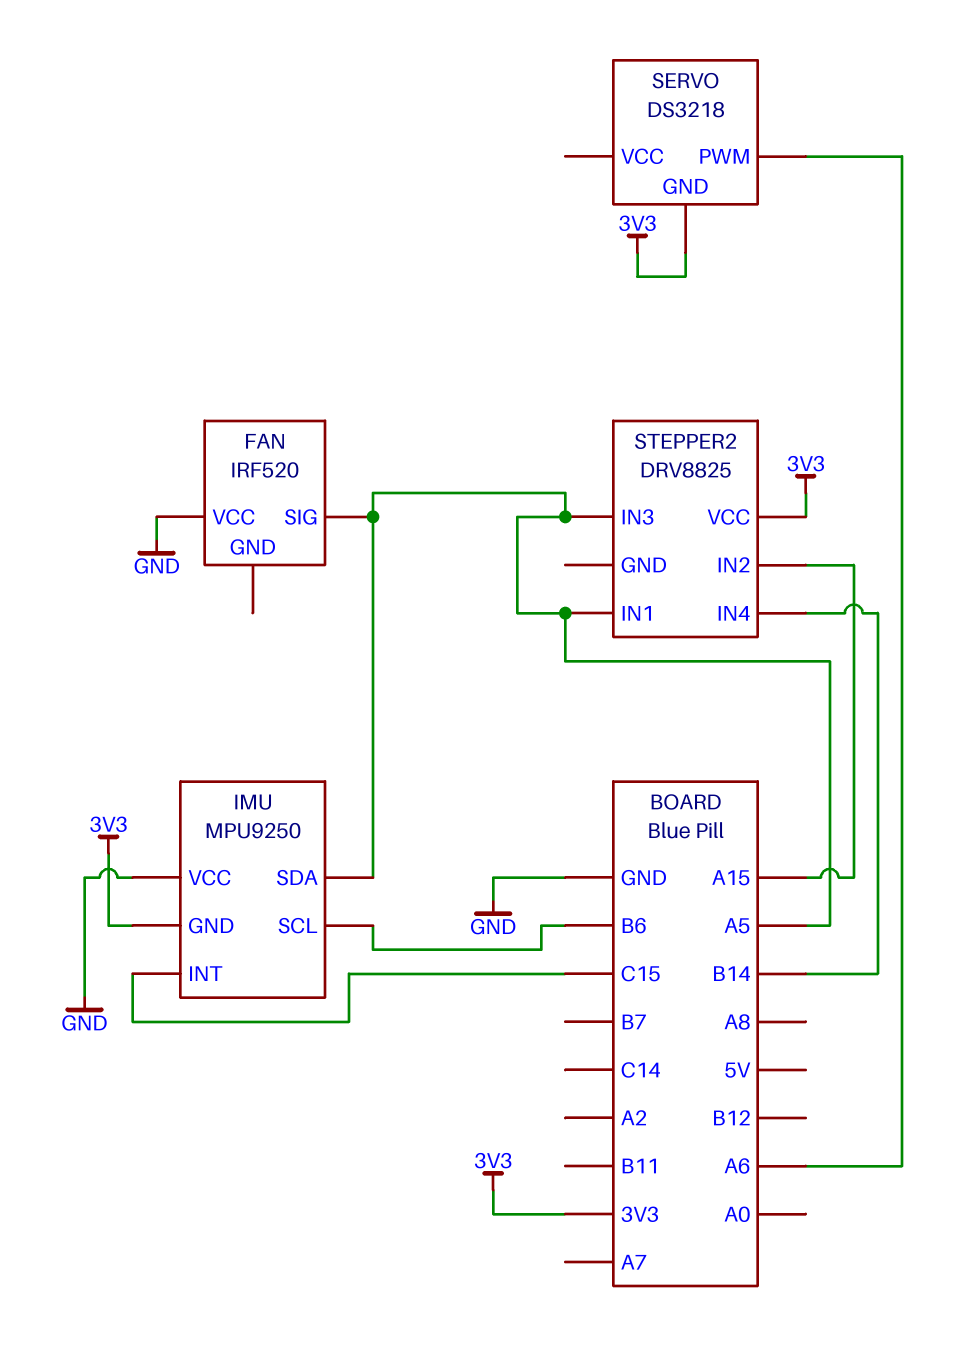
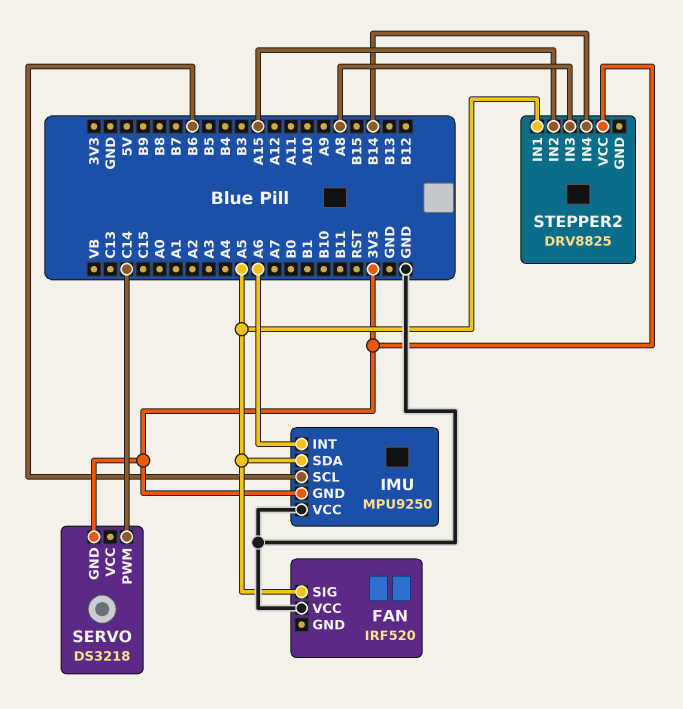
IMU pin INT: C15 -> A6
SERVO pin PWM: A6 -> C14
STEPPER2 pin IN3: A5 -> A8

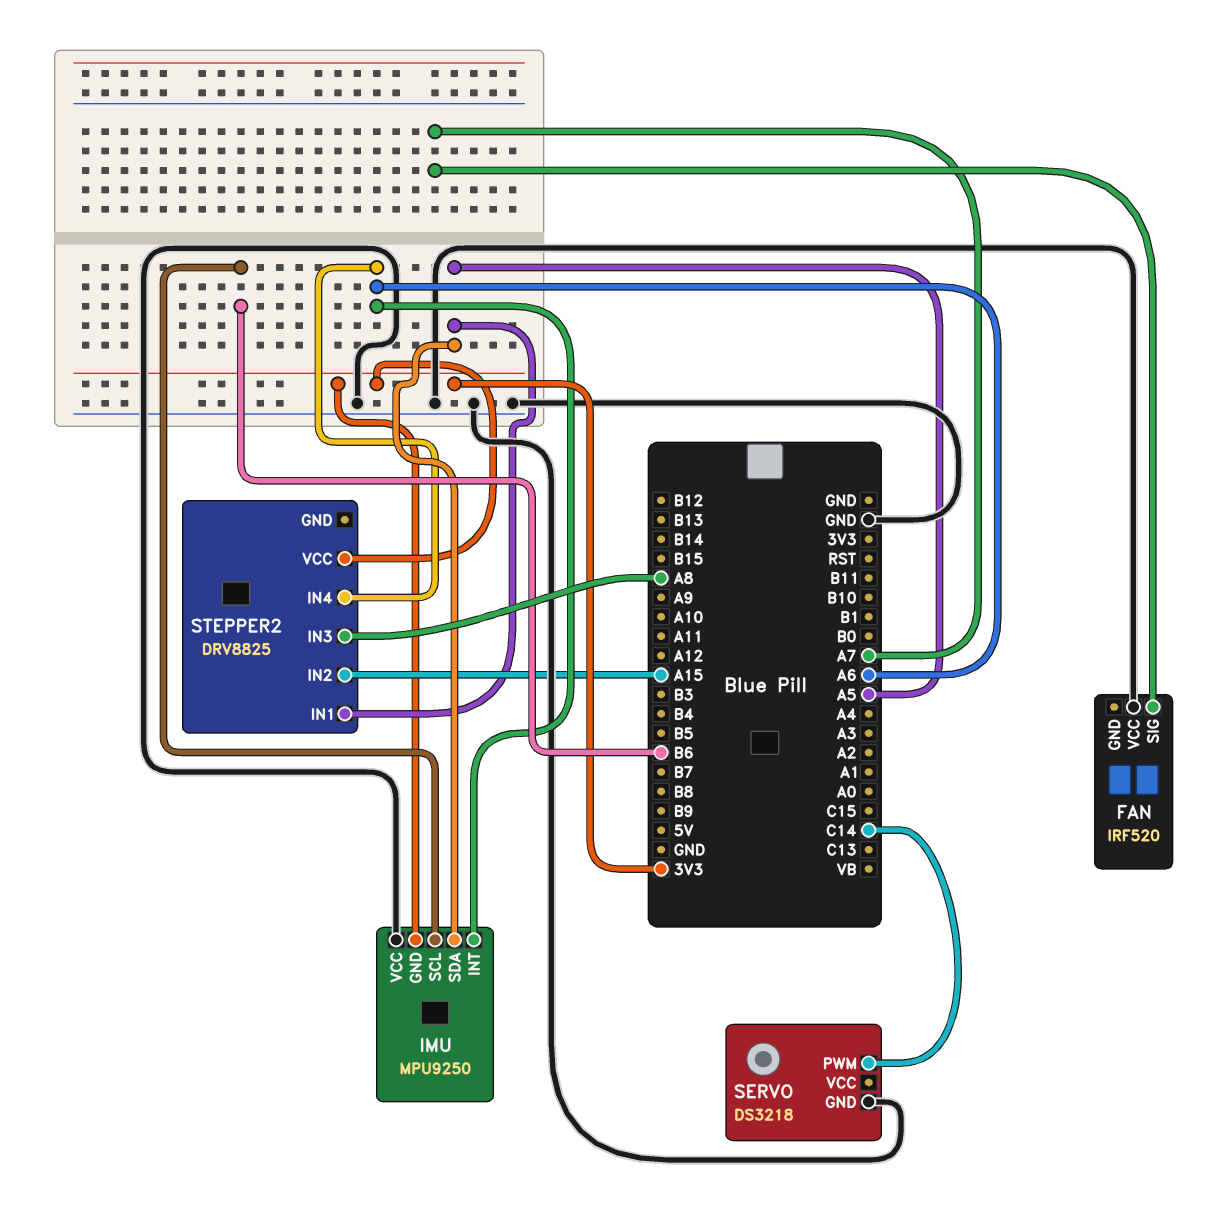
FAN pin SIG: A5 -> A7
SERVO pin GND: 3V3 -> GND
STEPPER2 pin IN4: B14 -> A6

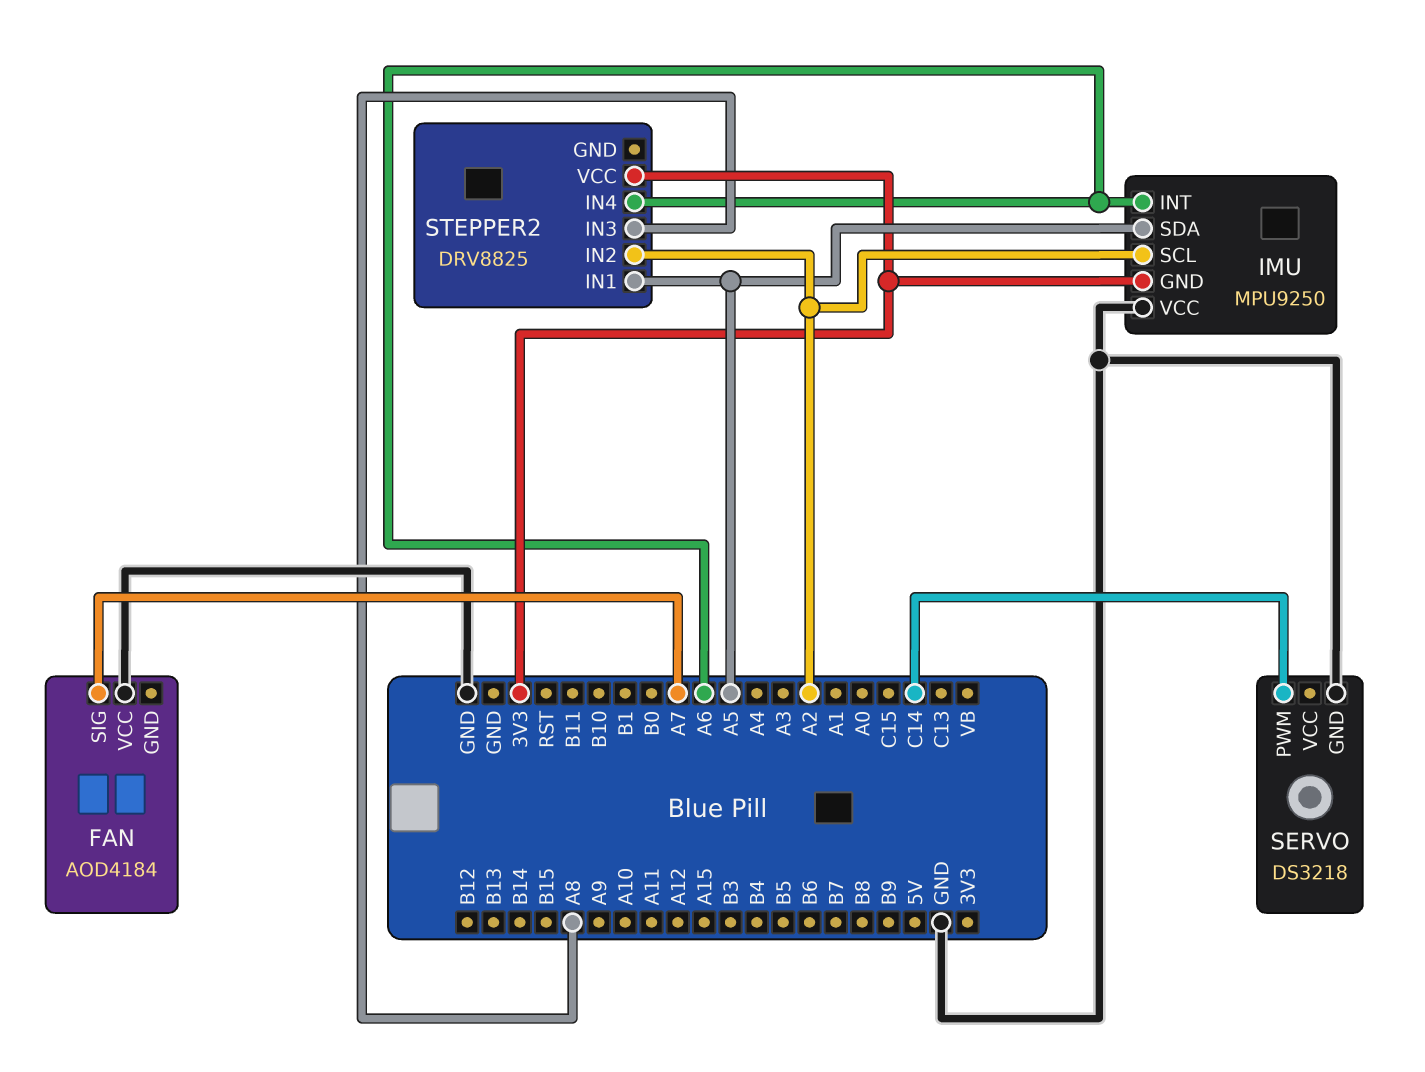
FAN: IRF520 -> AOD4184
IMU pin SCL: B6 -> A2
STEPPER2 pin IN2: A15 -> A2

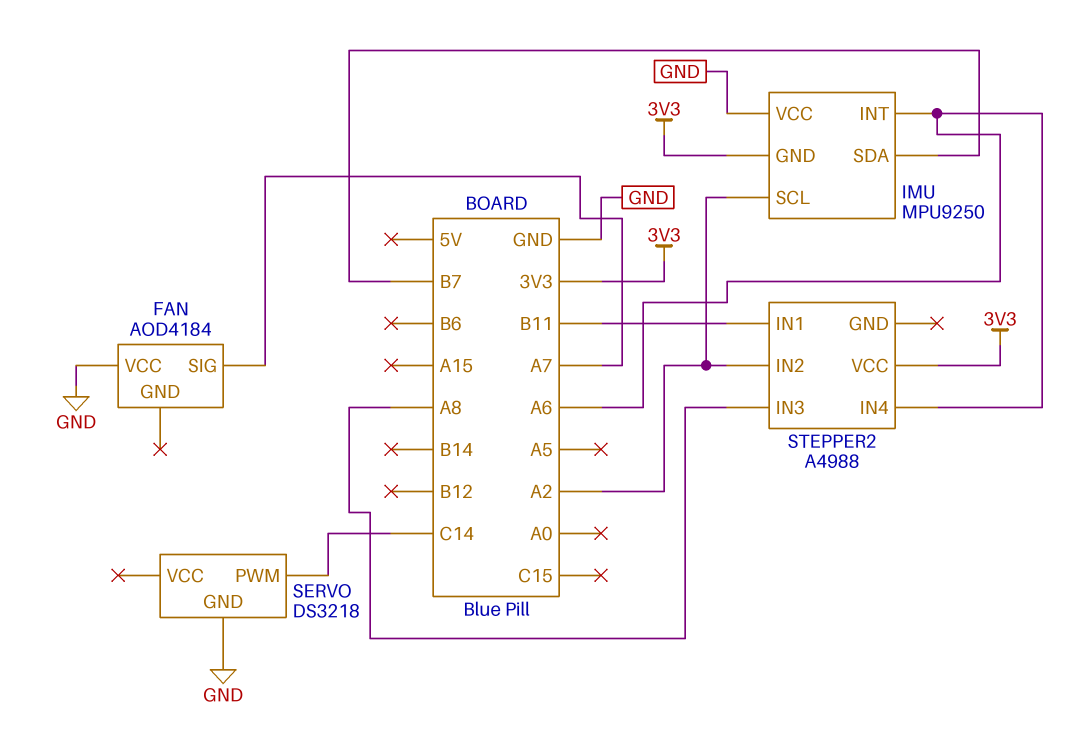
IMU pin SDA: A5 -> B7
STEPPER2: DRV8825 -> A4988
STEPPER2 pin IN1: A5 -> B11

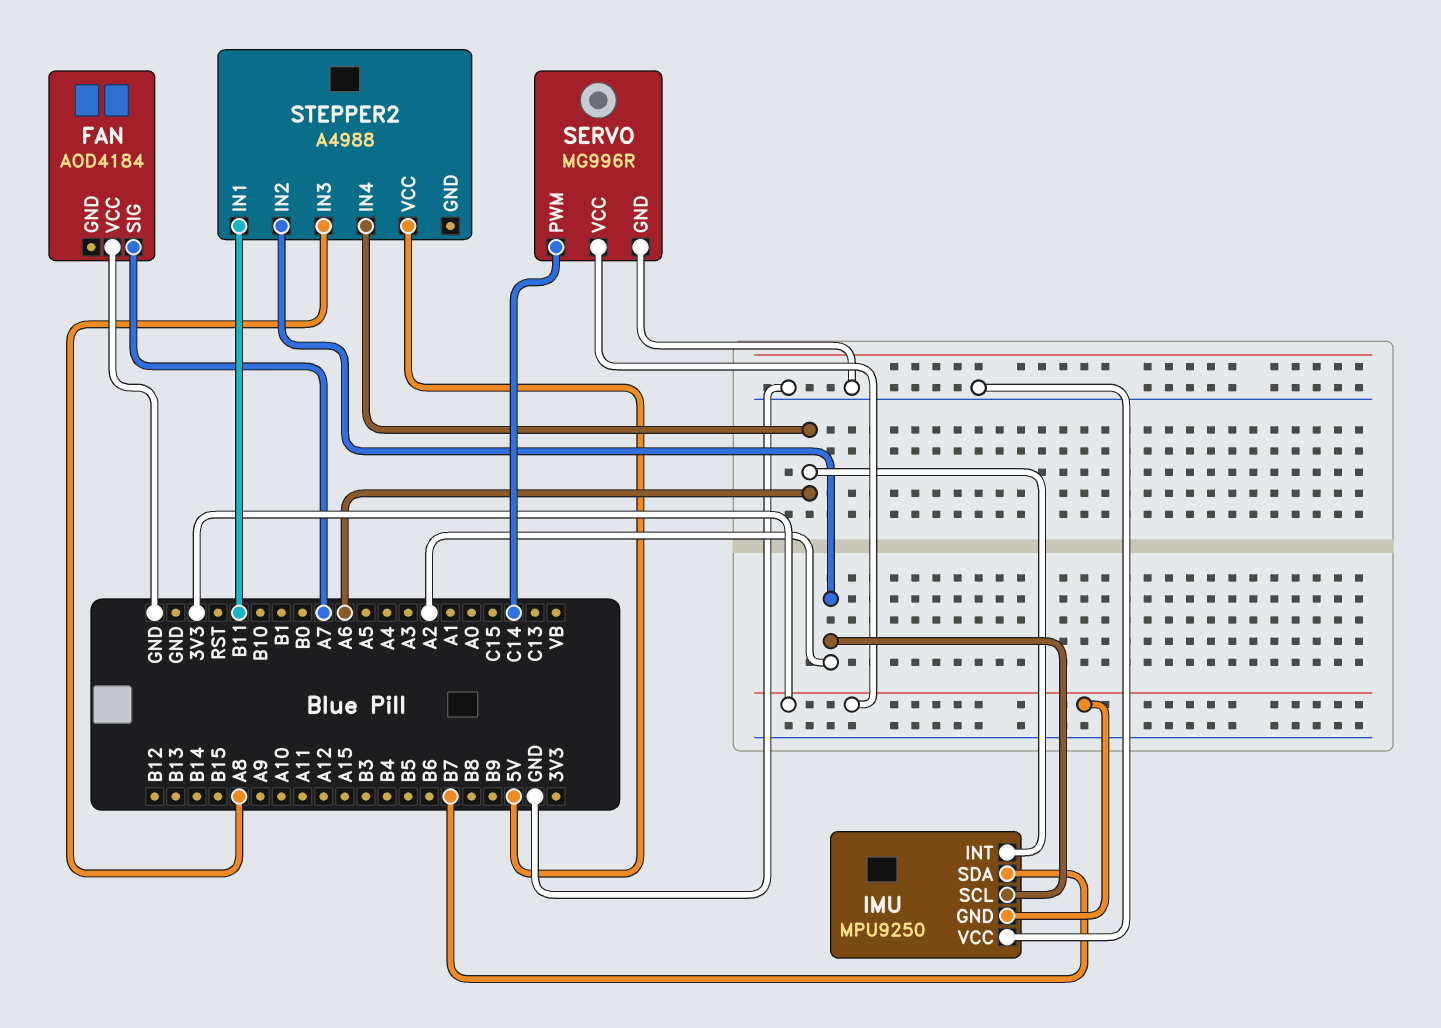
SERVO: DS3218 -> MG996R
SERVO pin VCC: none -> 3V3
STEPPER2 pin VCC: 3V3 -> 5V

